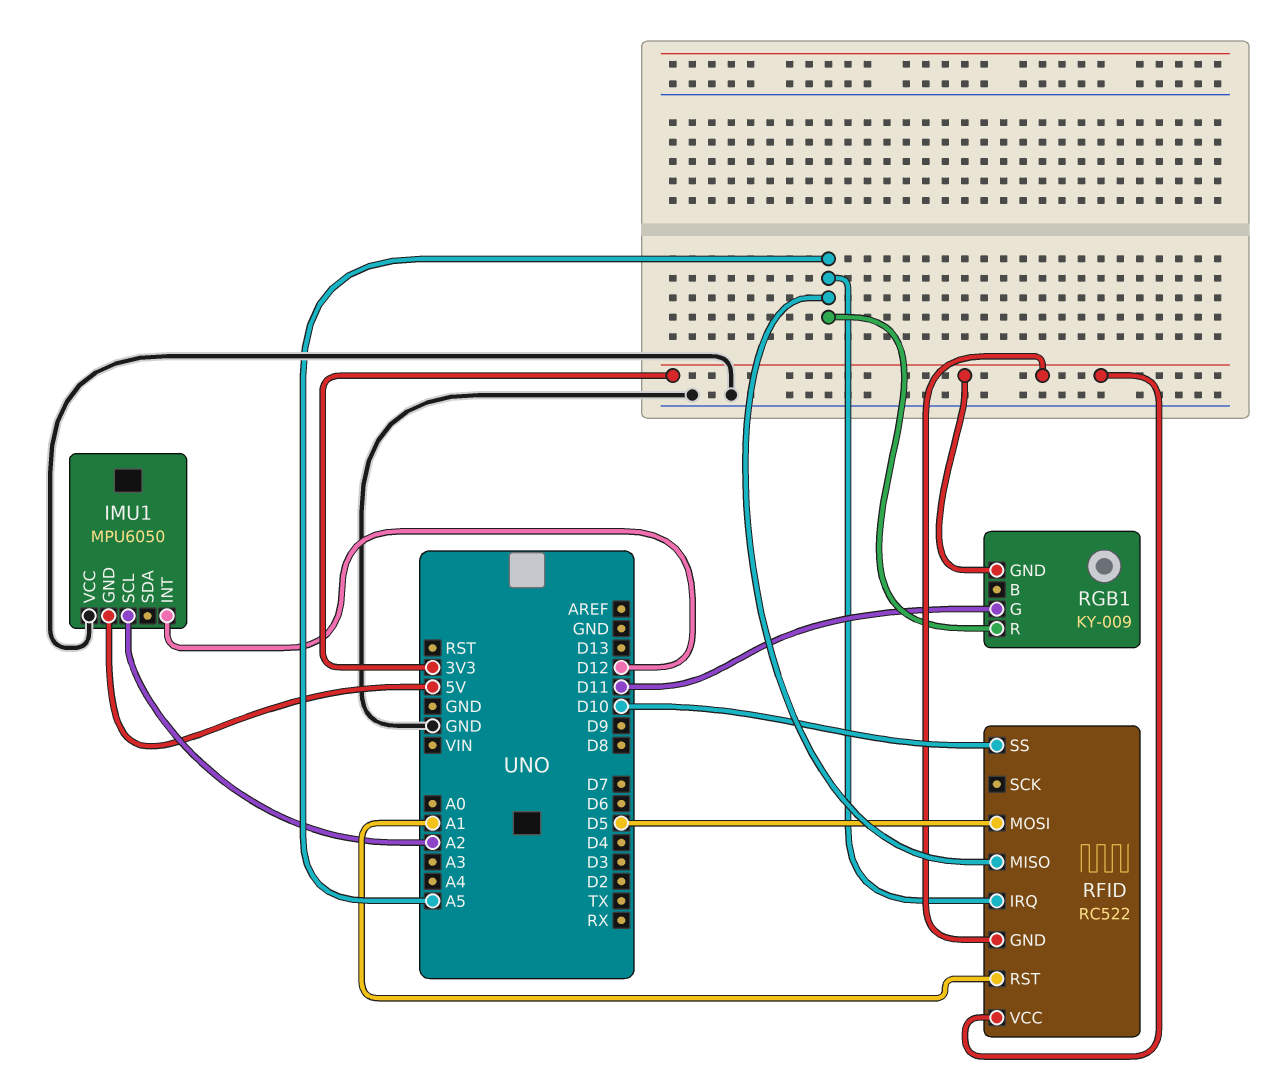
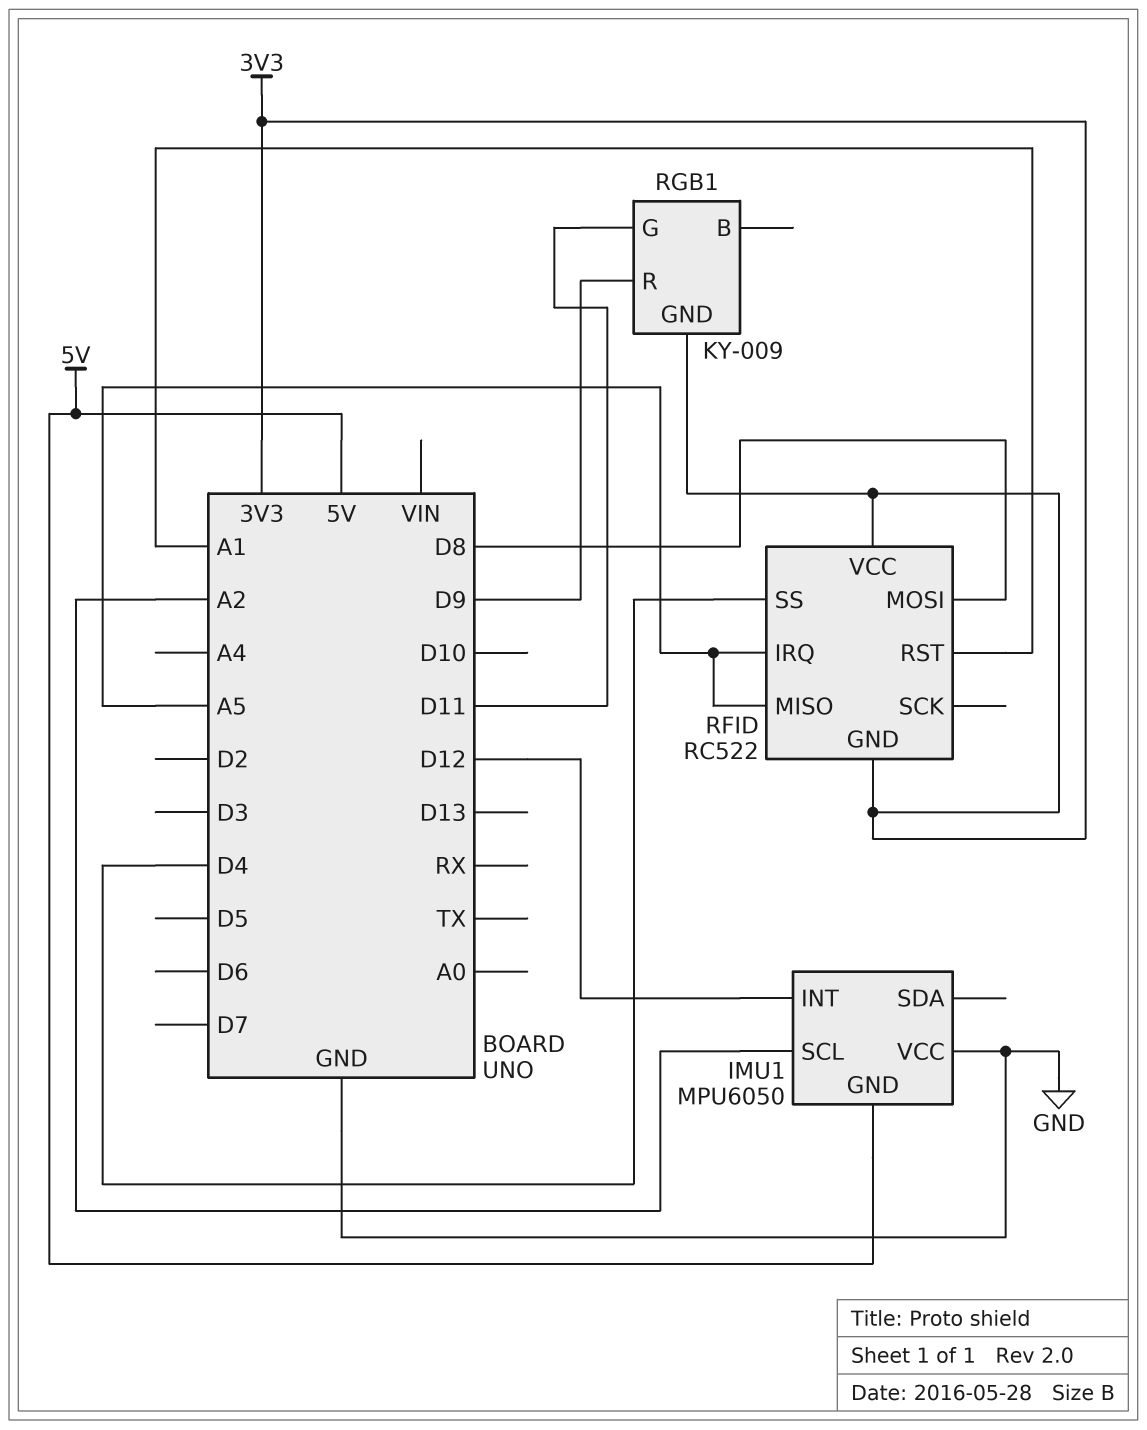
RFID pin MOSI: D5 -> D8
RFID pin SS: D10 -> D4
RGB1 pin R: A5 -> D9

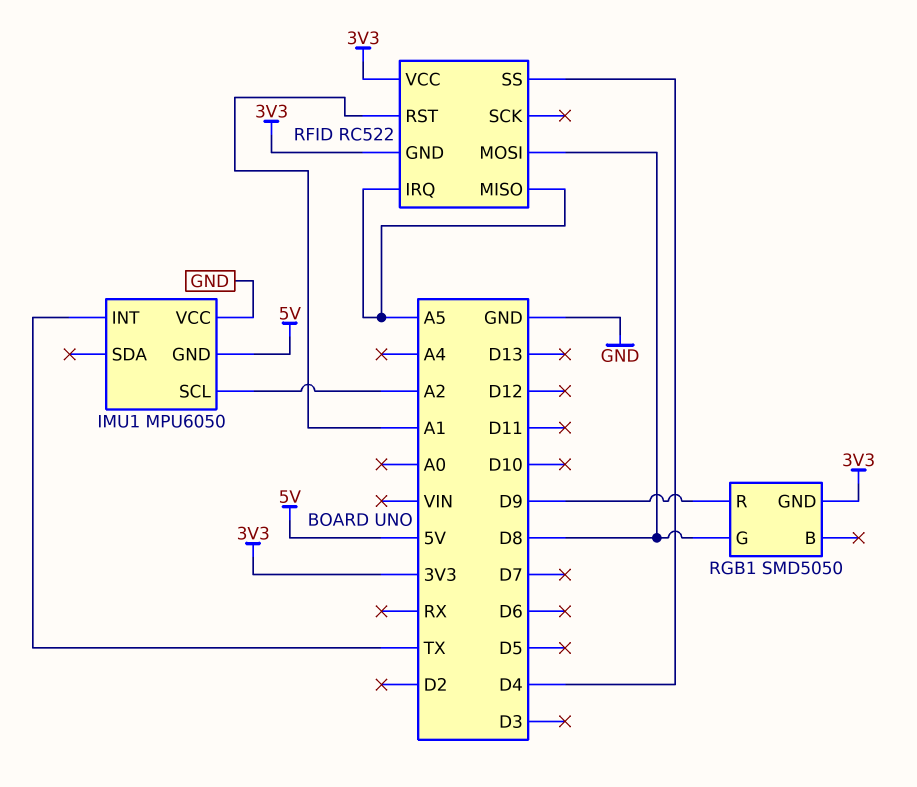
IMU1 pin INT: D12 -> TX
RGB1: KY-009 -> SMD5050
RGB1 pin G: D11 -> D8

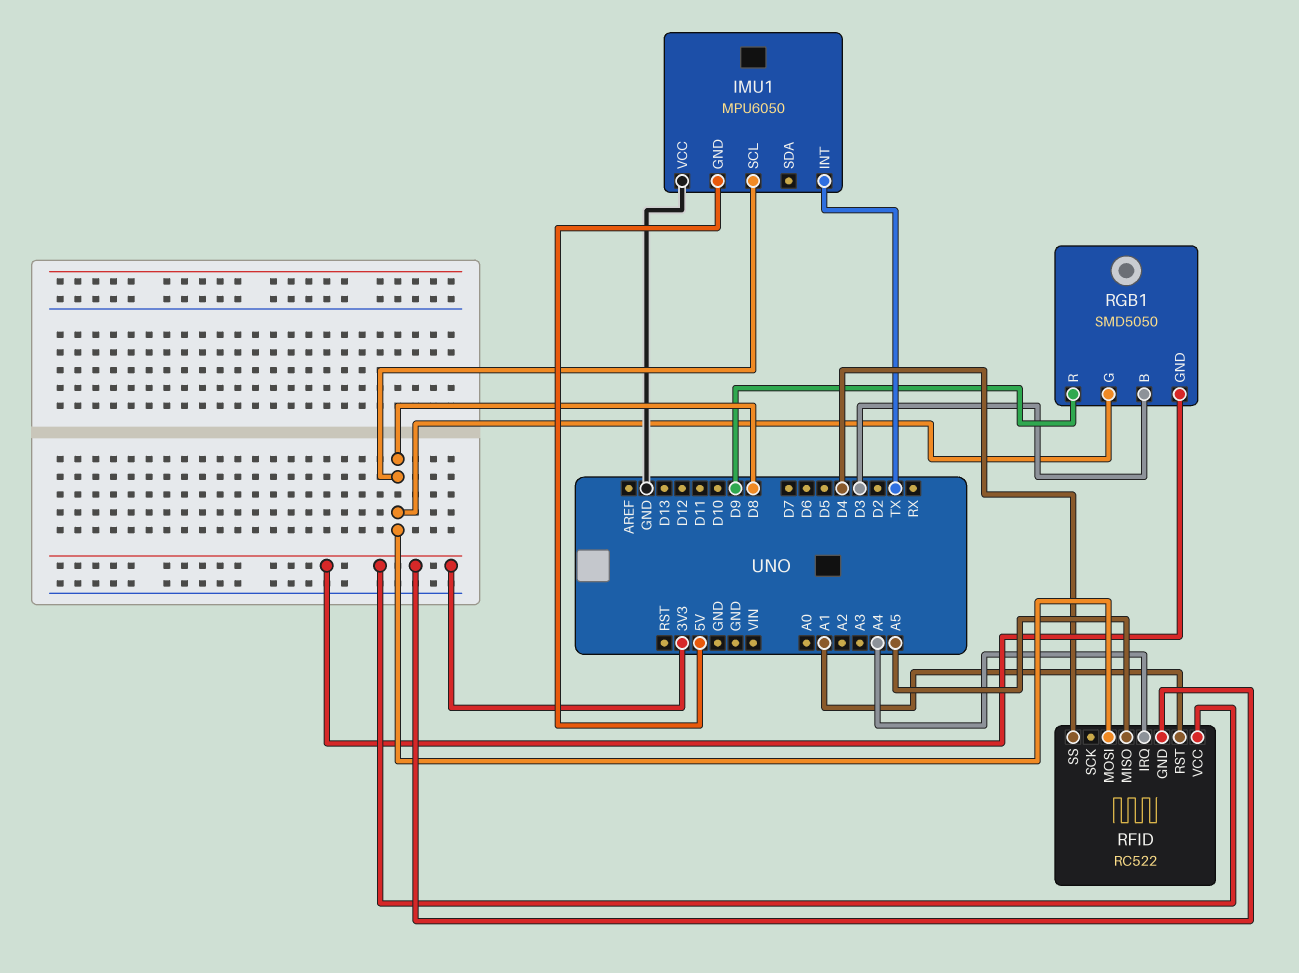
IMU1 pin SCL: A2 -> D8
RFID pin IRQ: A5 -> A4
RGB1 pin B: none -> D3

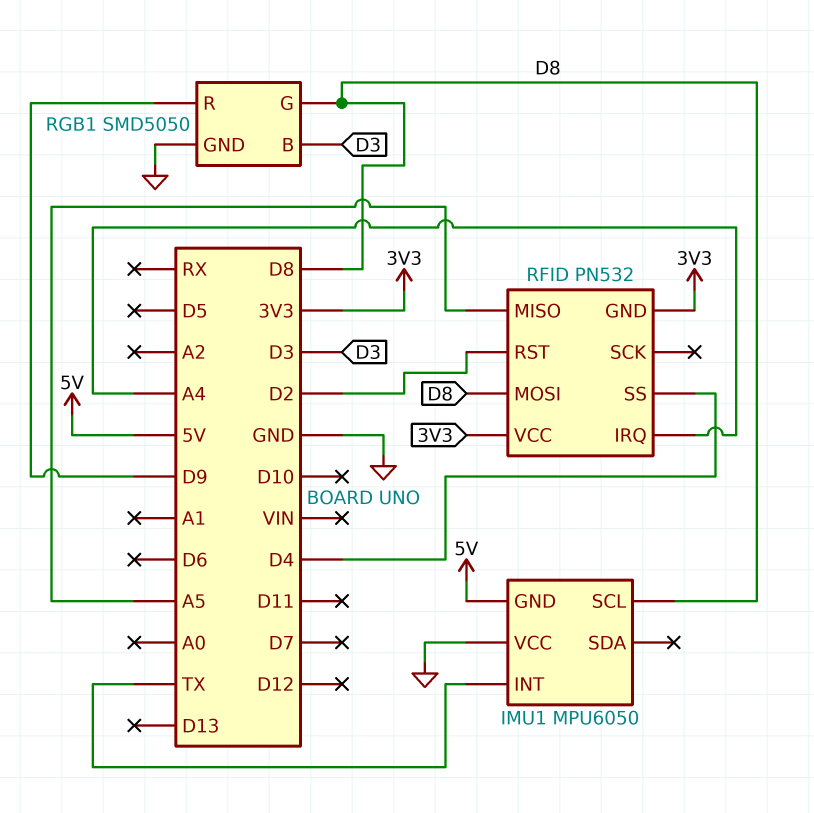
RFID: RC522 -> PN532
RFID pin RST: A1 -> D2
RGB1 pin GND: 3V3 -> GND

